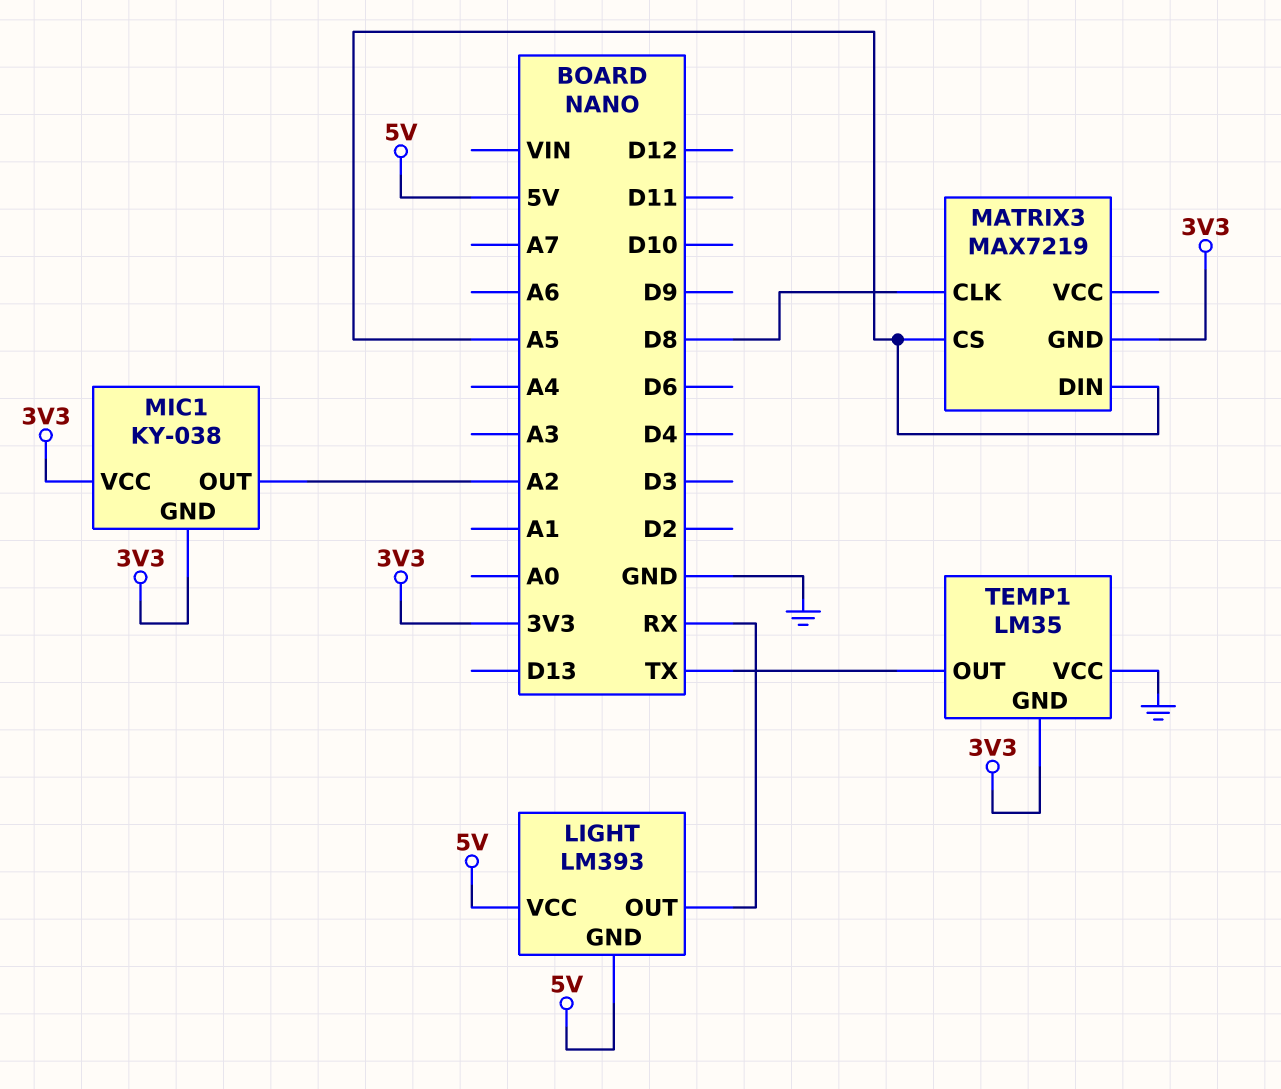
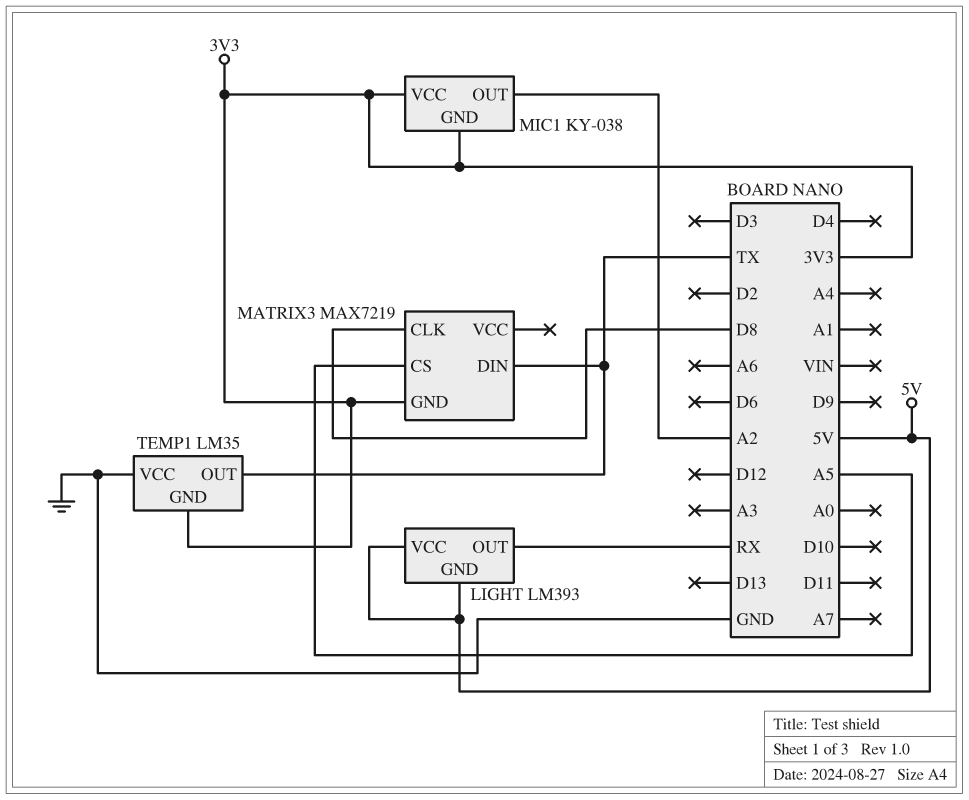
MATRIX3 pin DIN: A5 -> TX

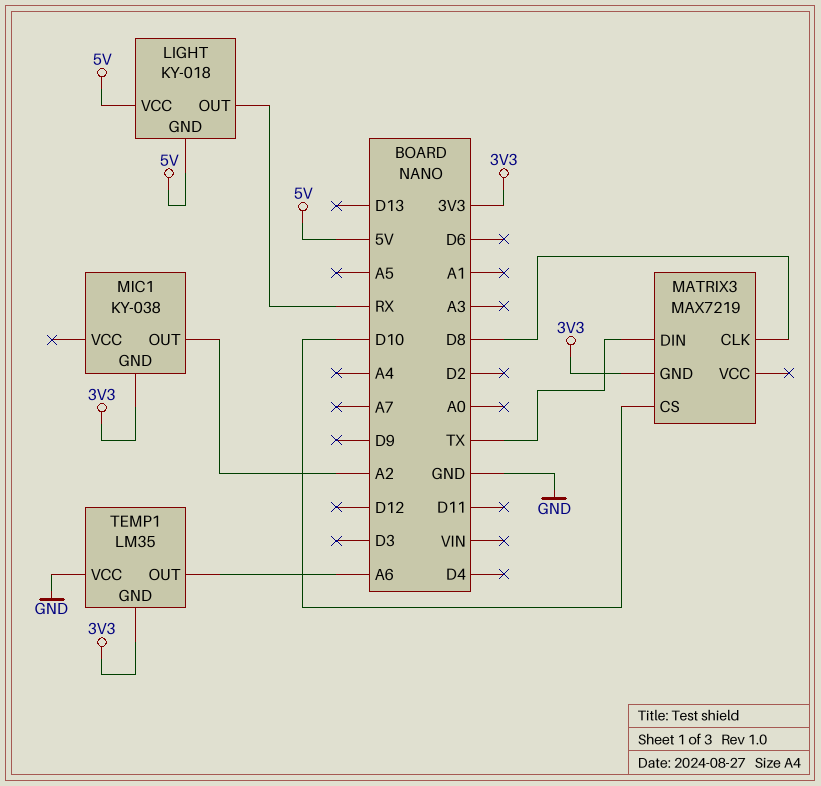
LIGHT: LM393 -> KY-018
MATRIX3 pin CS: A5 -> D10
MIC1 pin VCC: 3V3 -> none
TEMP1 pin OUT: TX -> A6

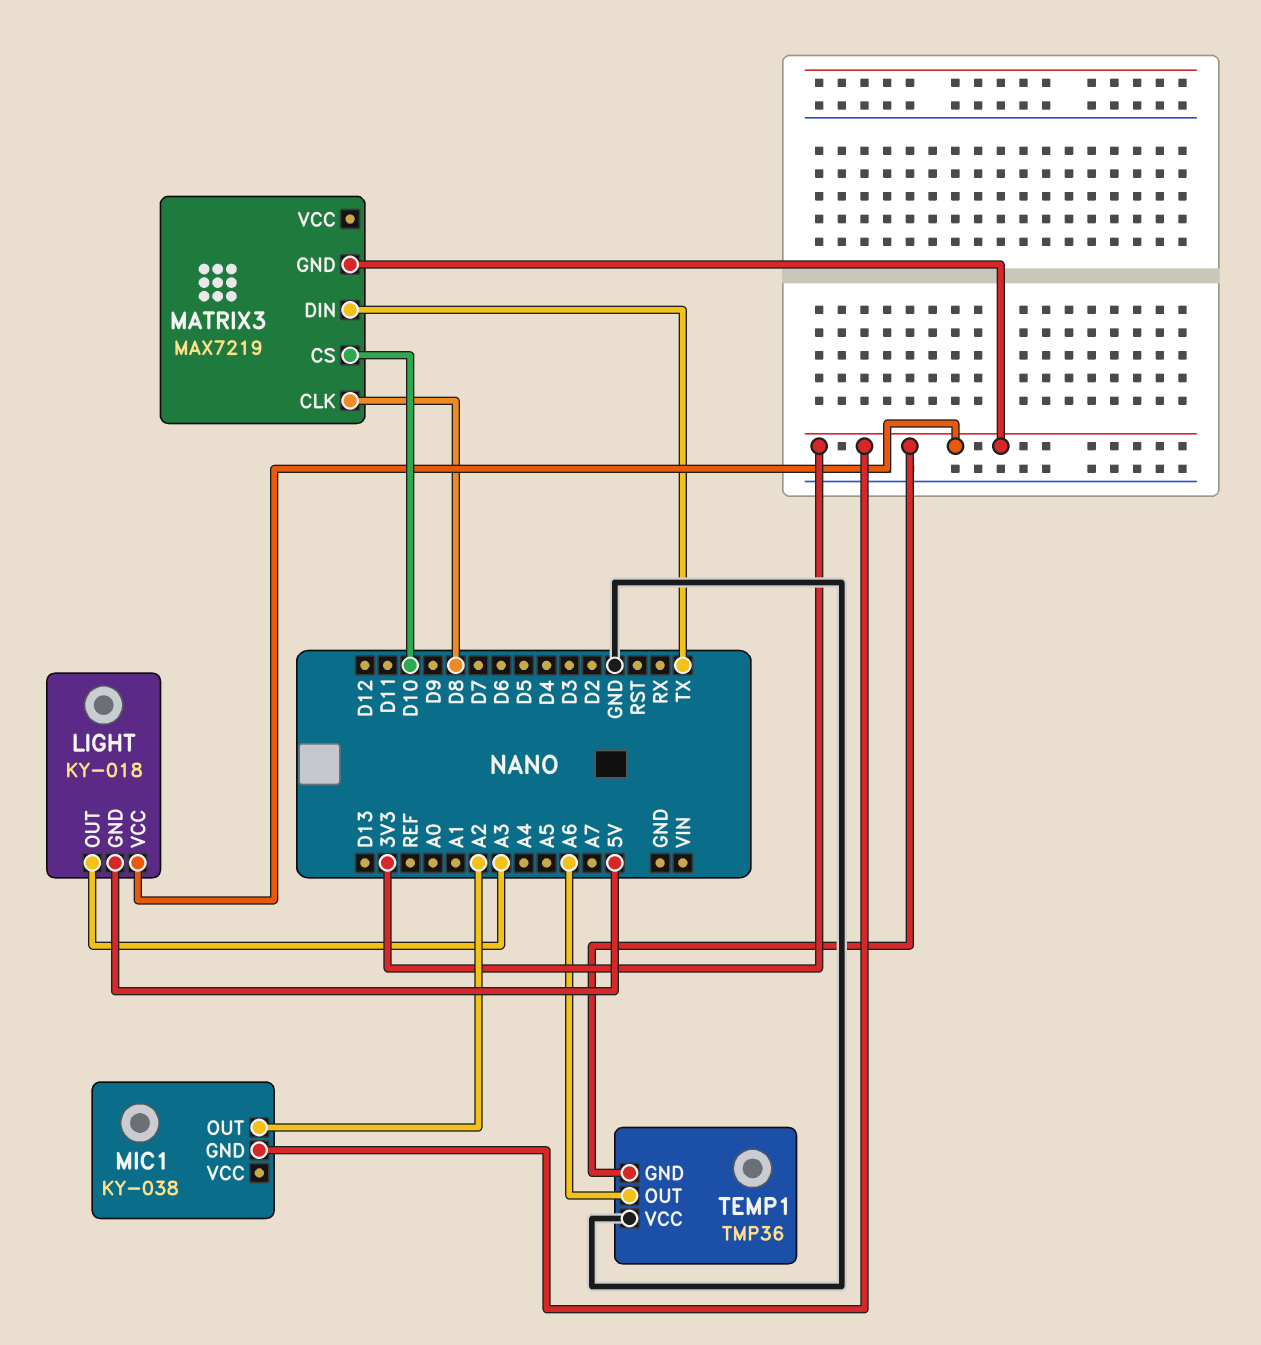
LIGHT pin OUT: RX -> A3
LIGHT pin VCC: 5V -> 3V3
TEMP1: LM35 -> TMP36

